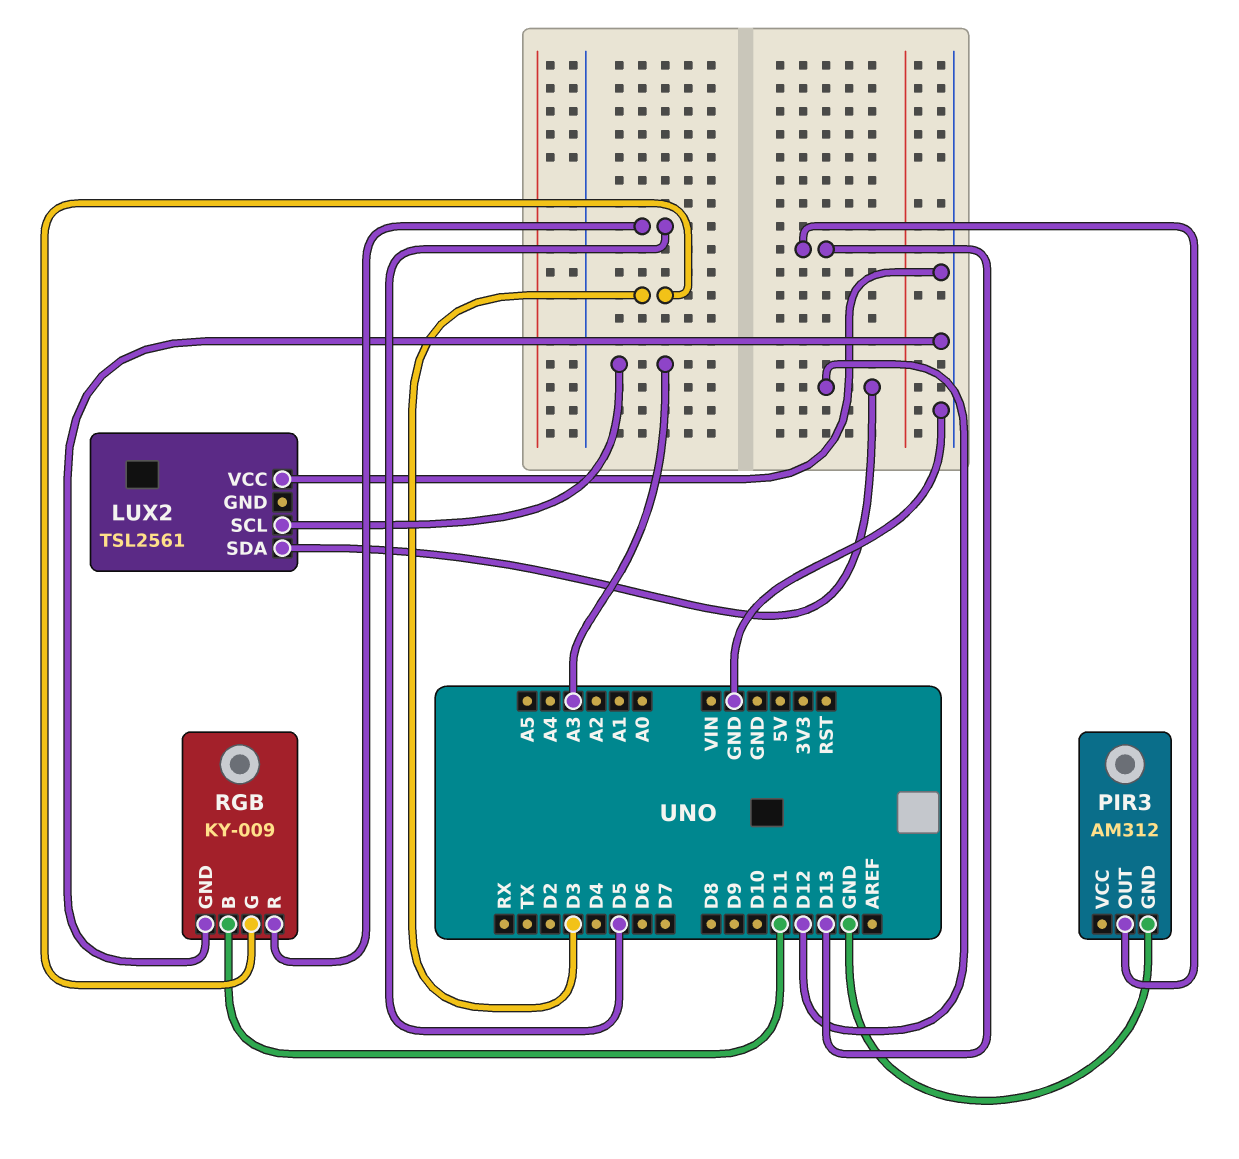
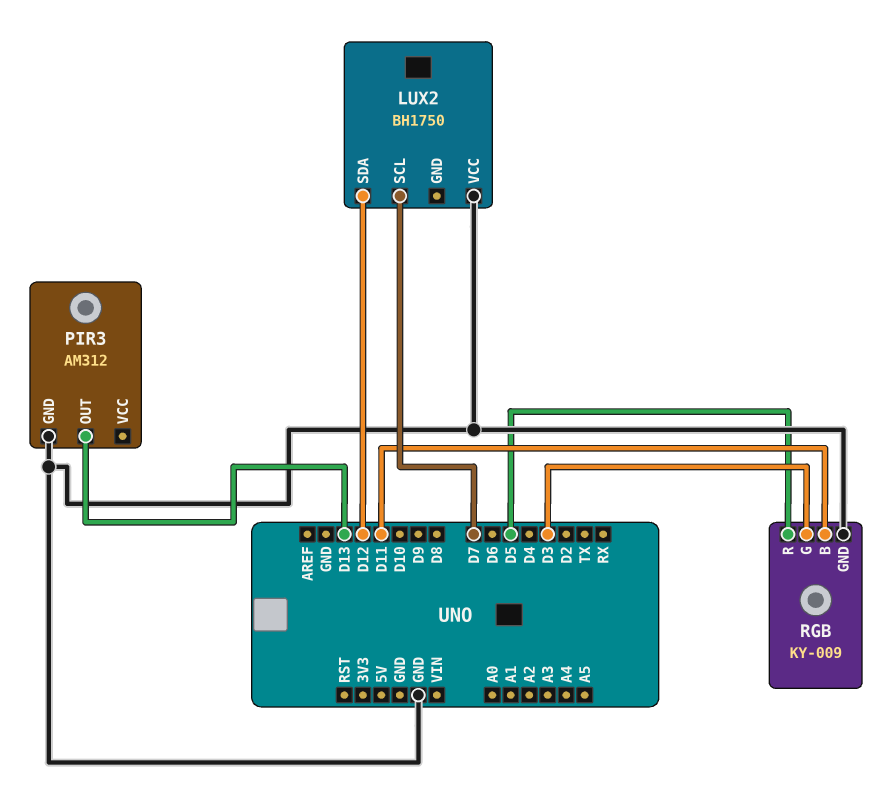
LUX2: TSL2561 -> BH1750
LUX2 pin SCL: A3 -> D7

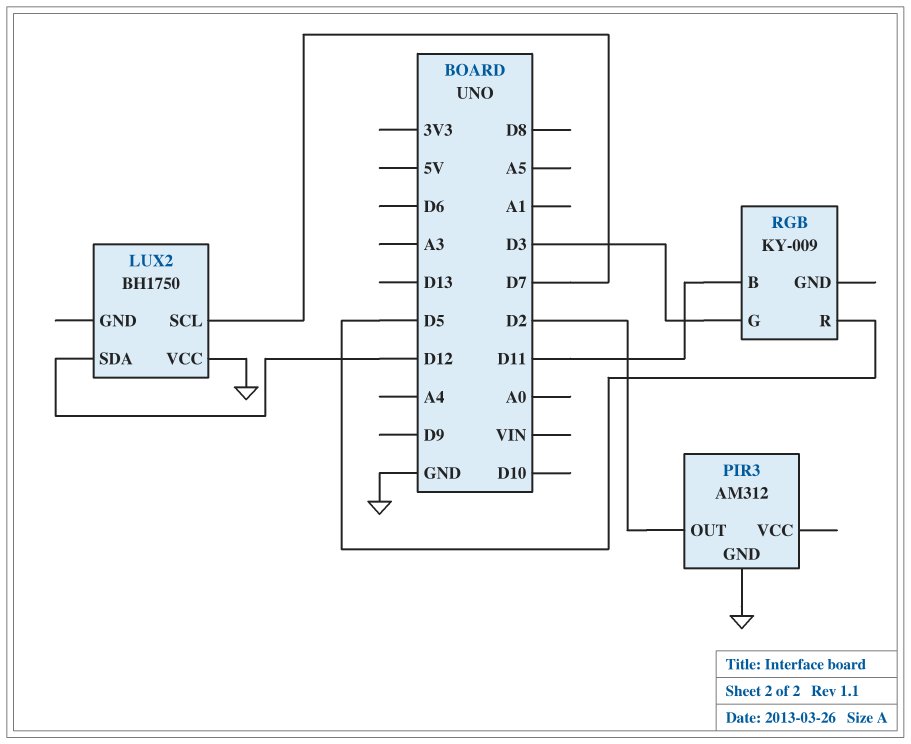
PIR3 pin OUT: D13 -> D2
RGB pin GND: GND -> none

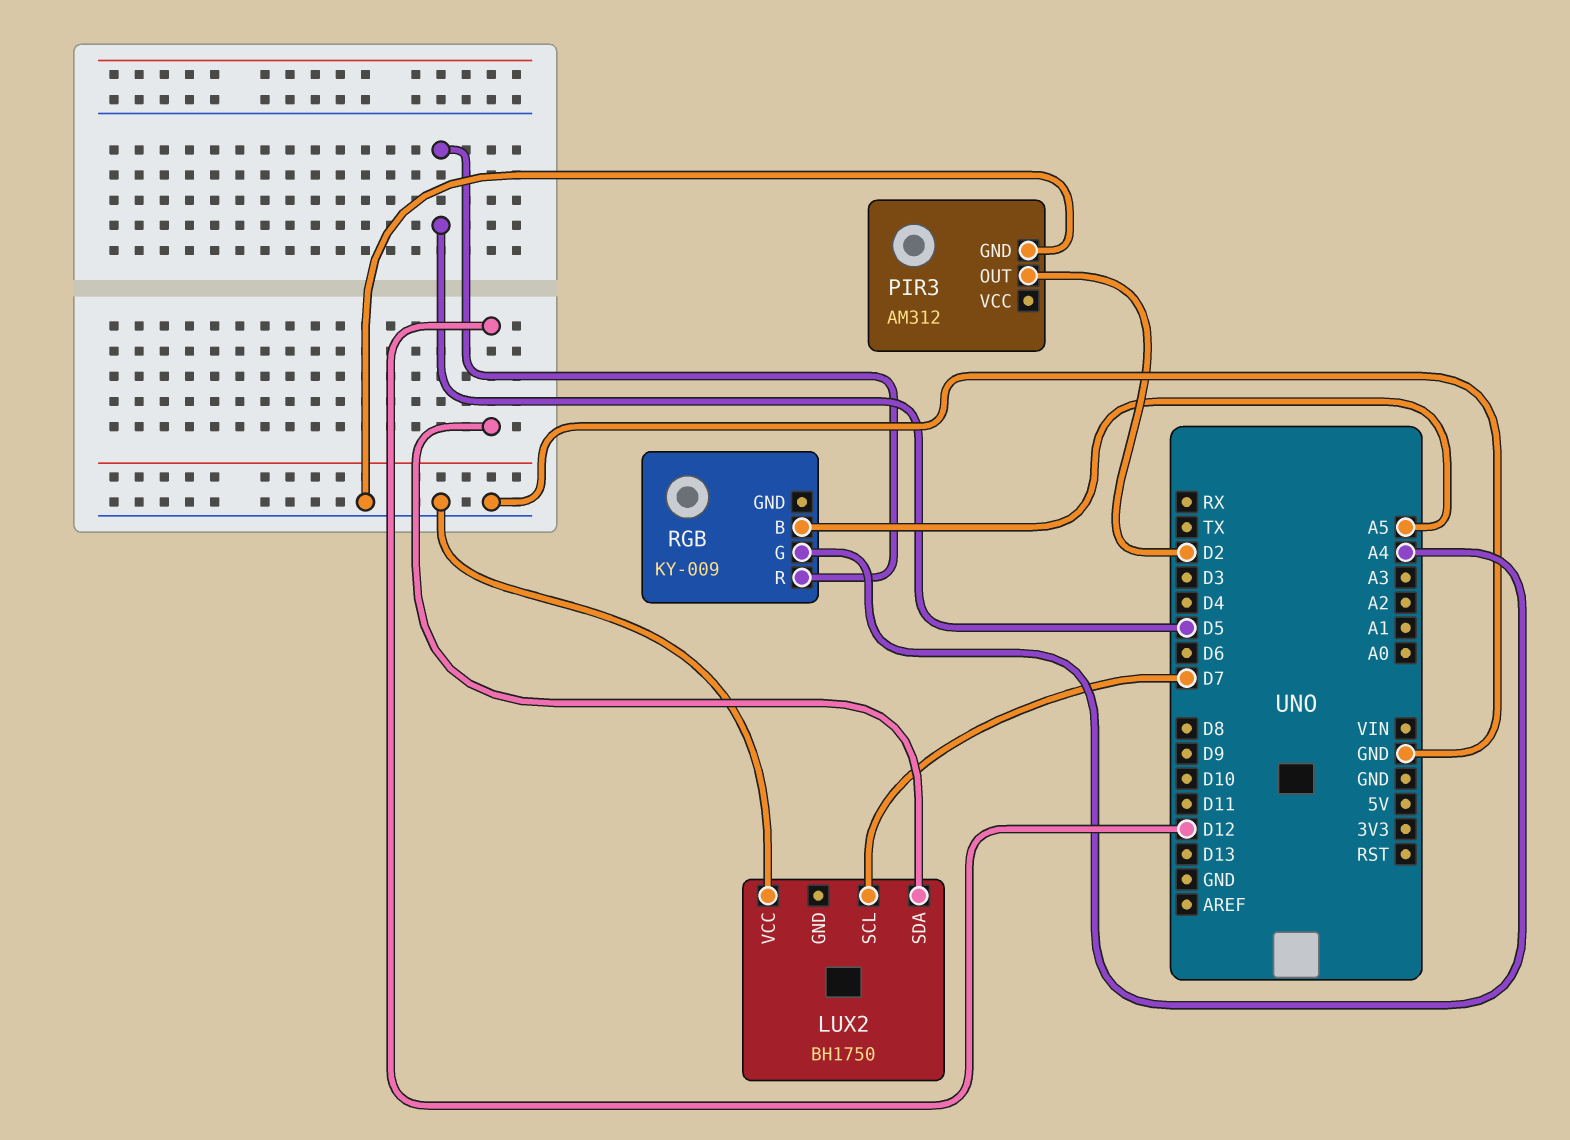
RGB pin B: D11 -> A5
RGB pin G: D3 -> A4

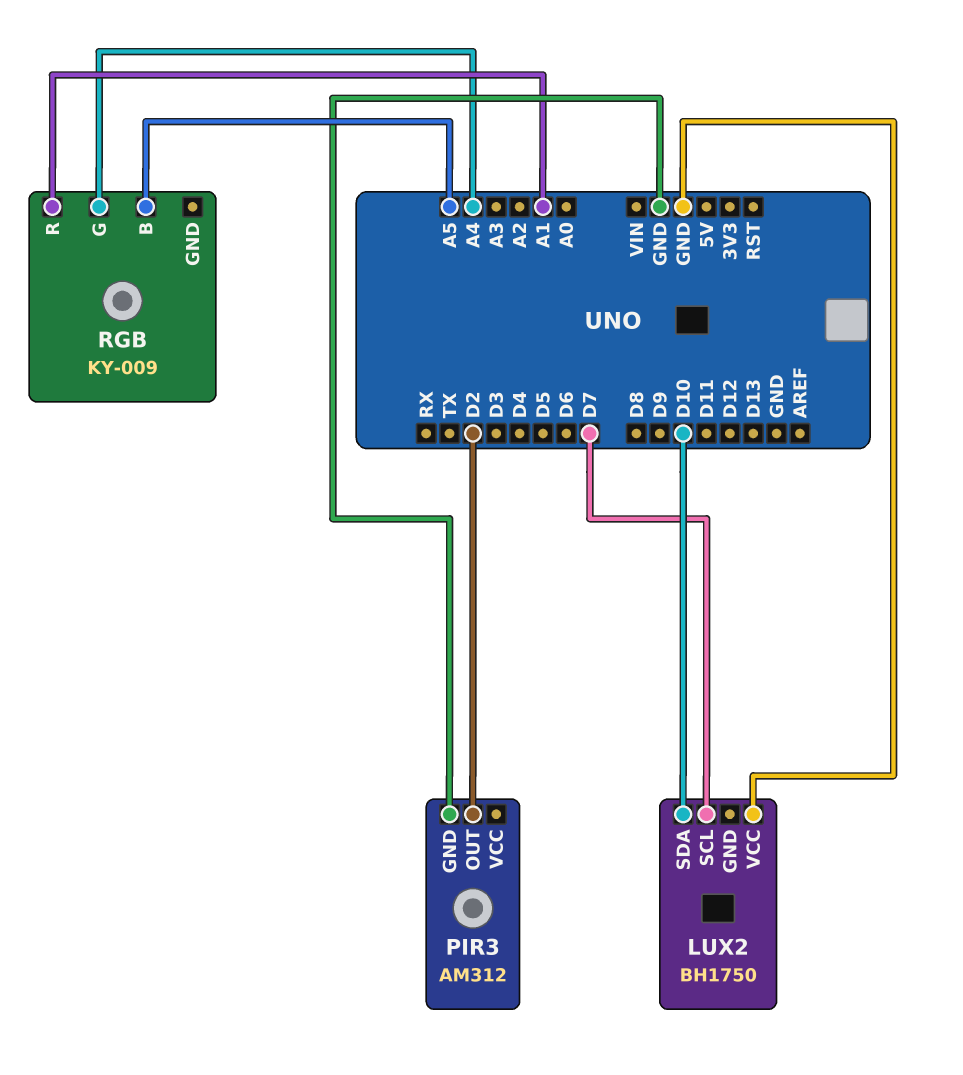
LUX2 pin SDA: D12 -> D10
RGB pin R: D5 -> A1

